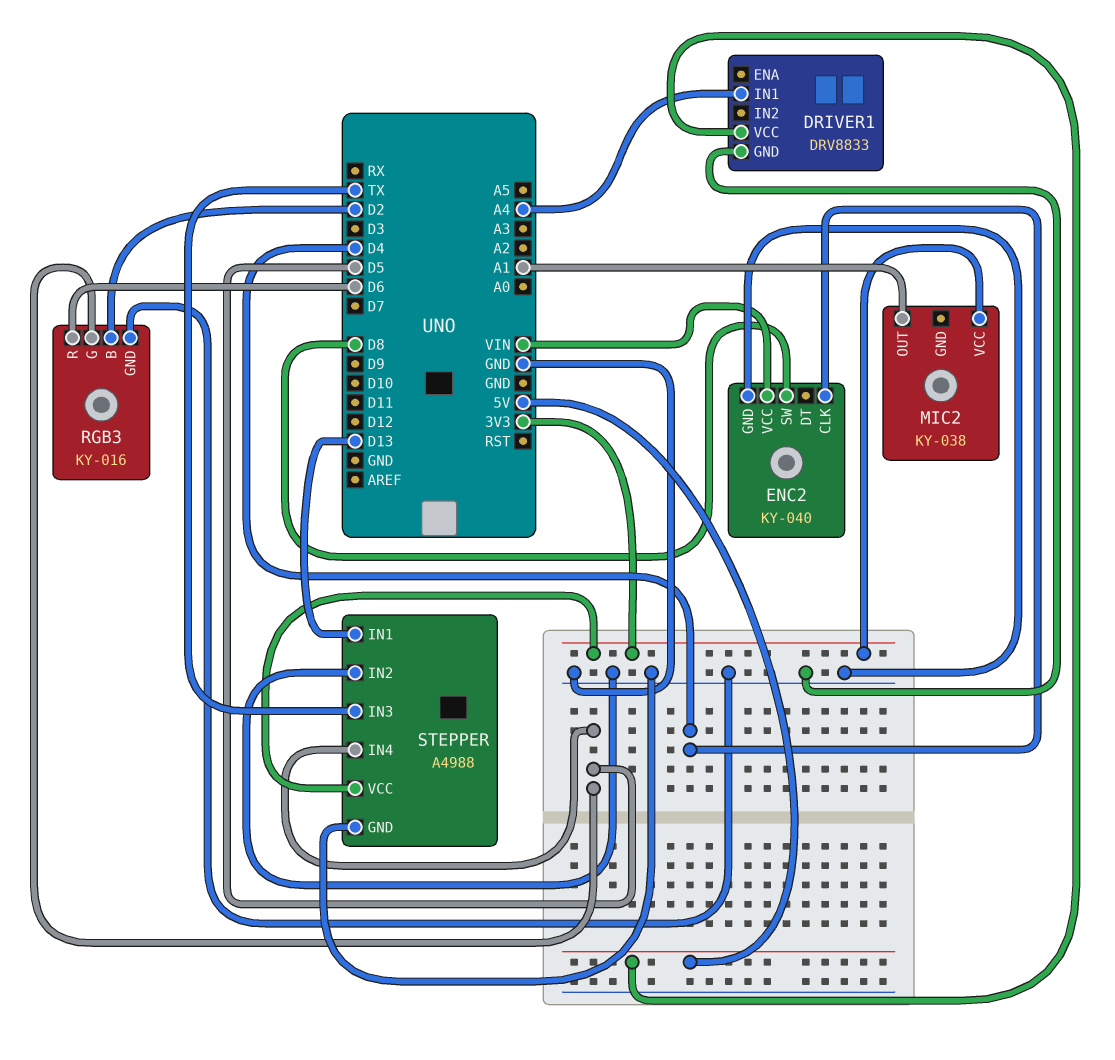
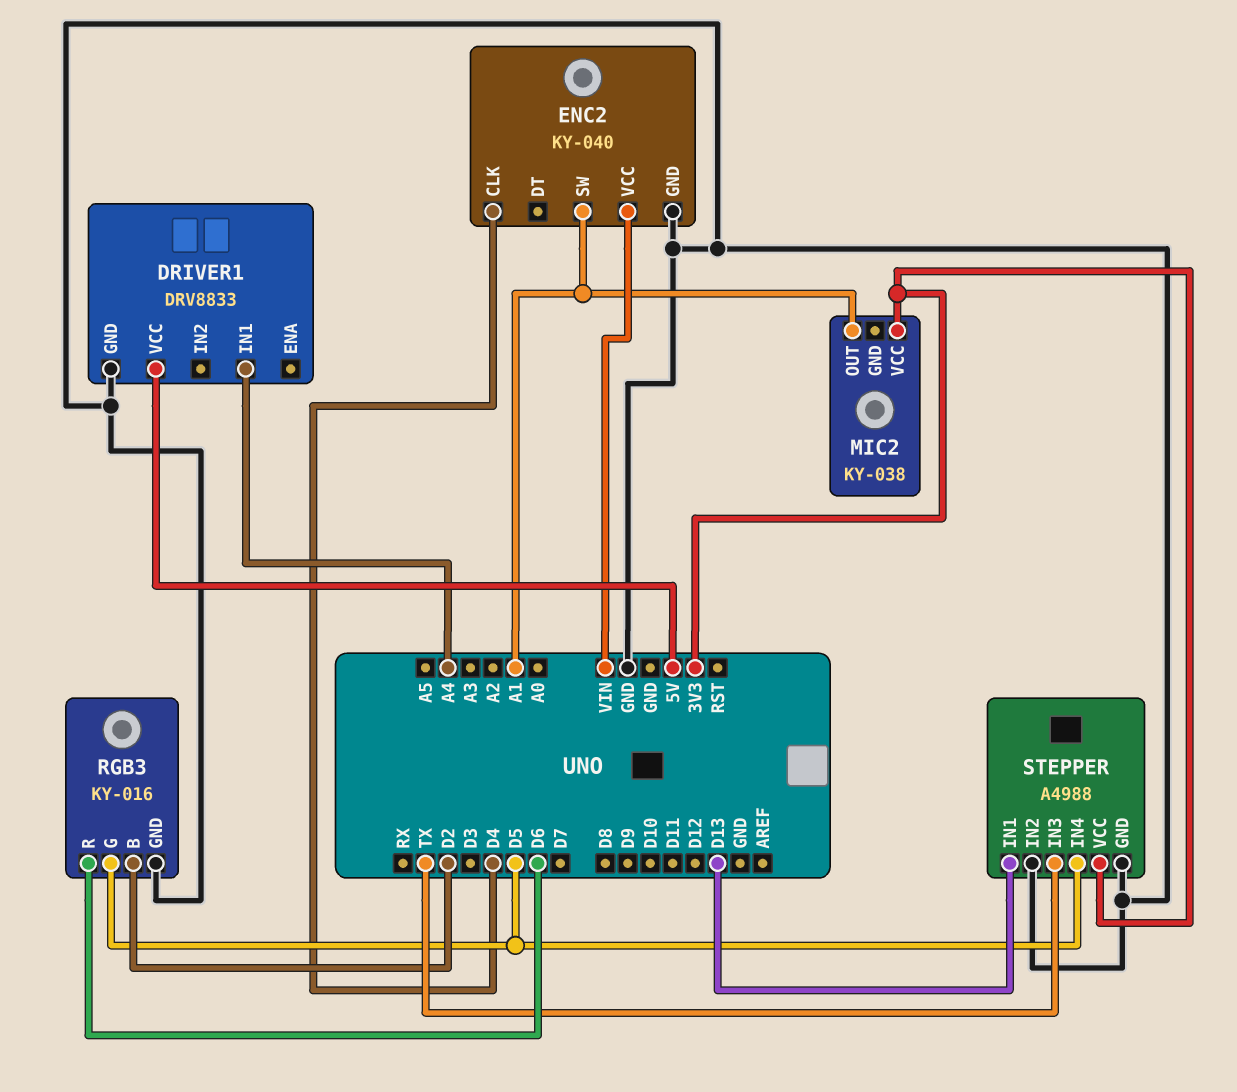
ENC2 pin SW: D8 -> A1

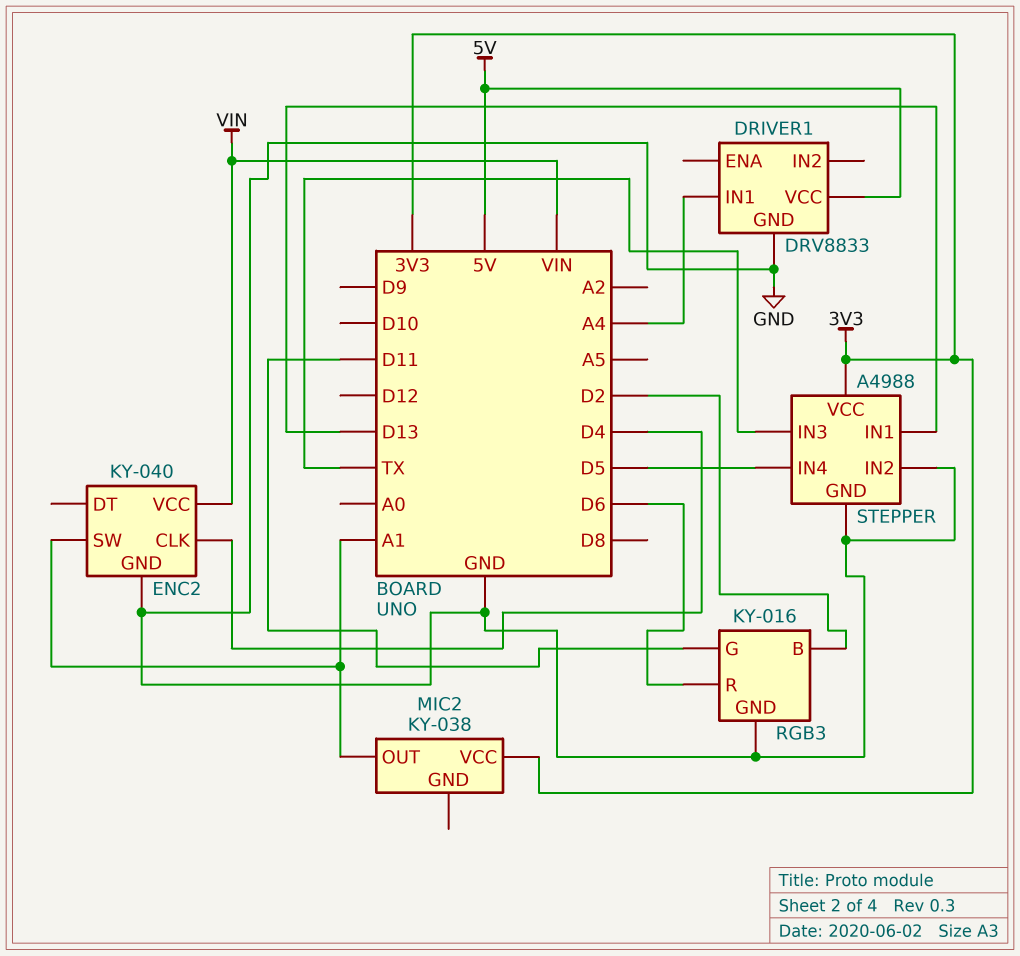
RGB3 pin G: D5 -> D11

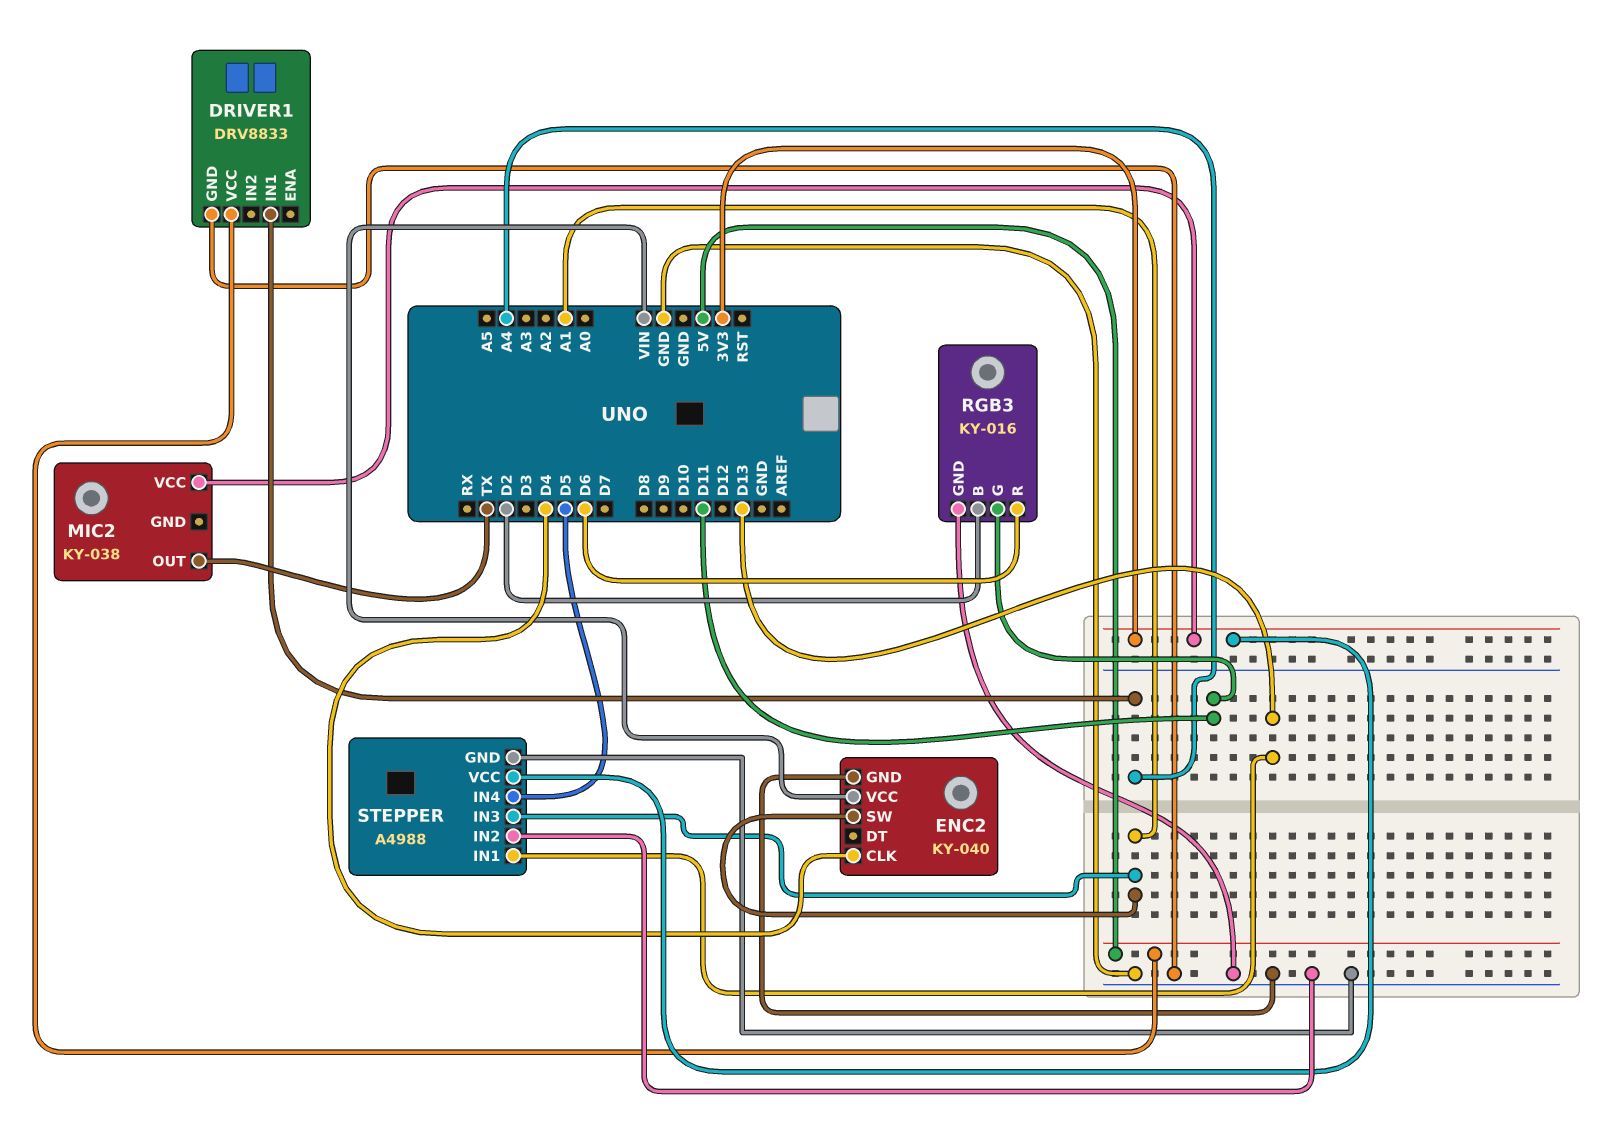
MIC2 pin OUT: A1 -> TX
STEPPER pin IN3: TX -> A1

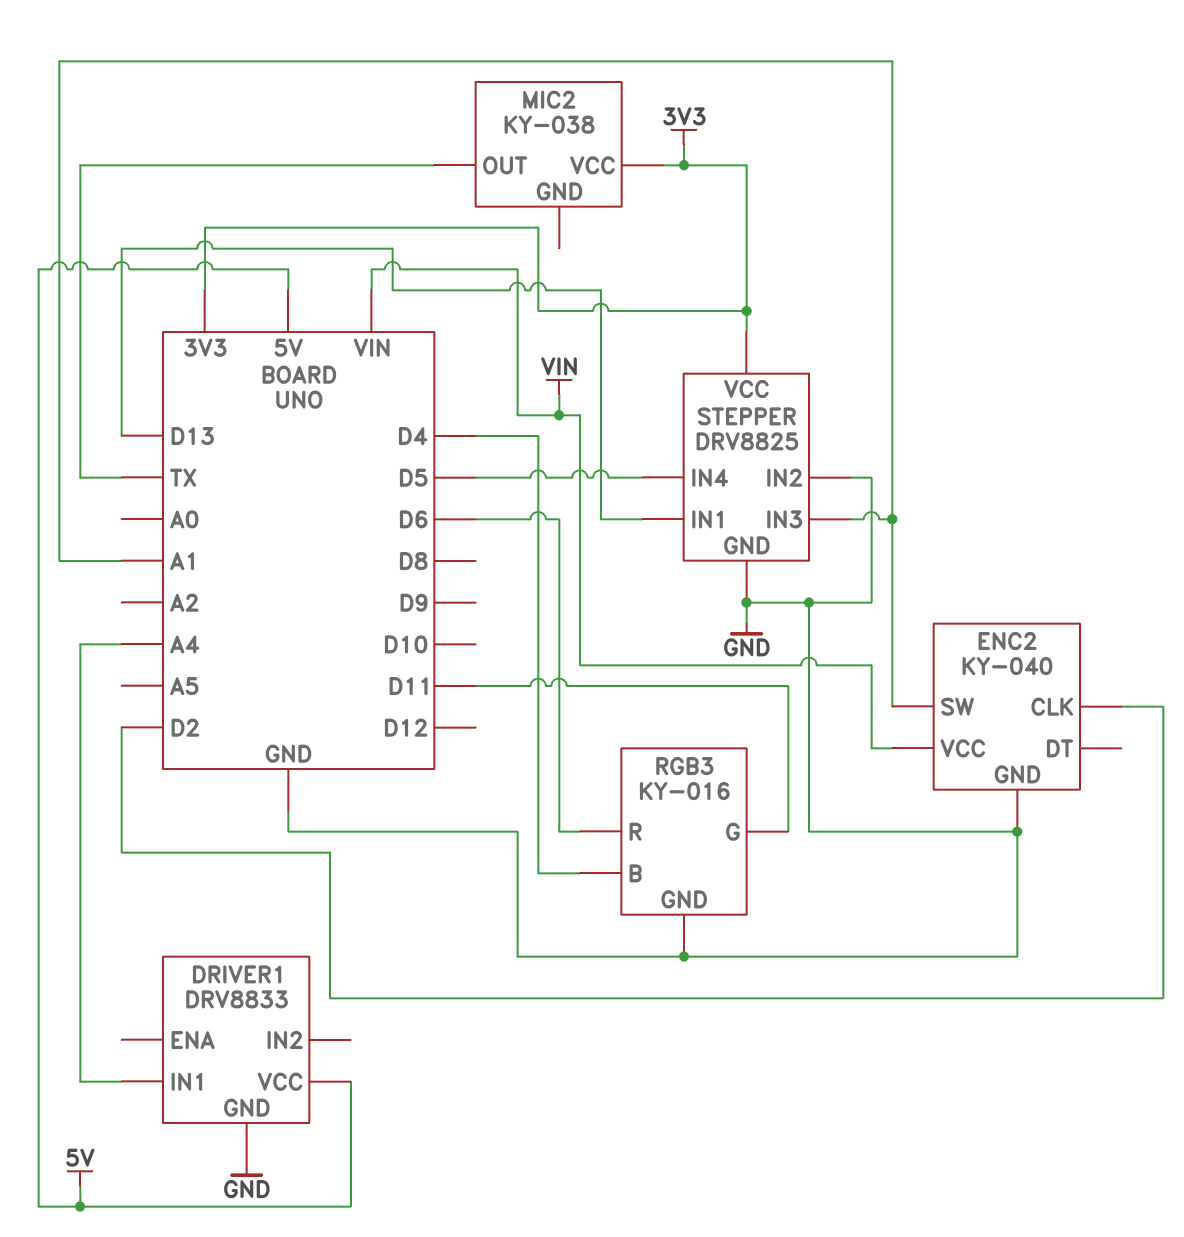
ENC2 pin CLK: D4 -> D2
RGB3 pin B: D2 -> D4
STEPPER: A4988 -> DRV8825

